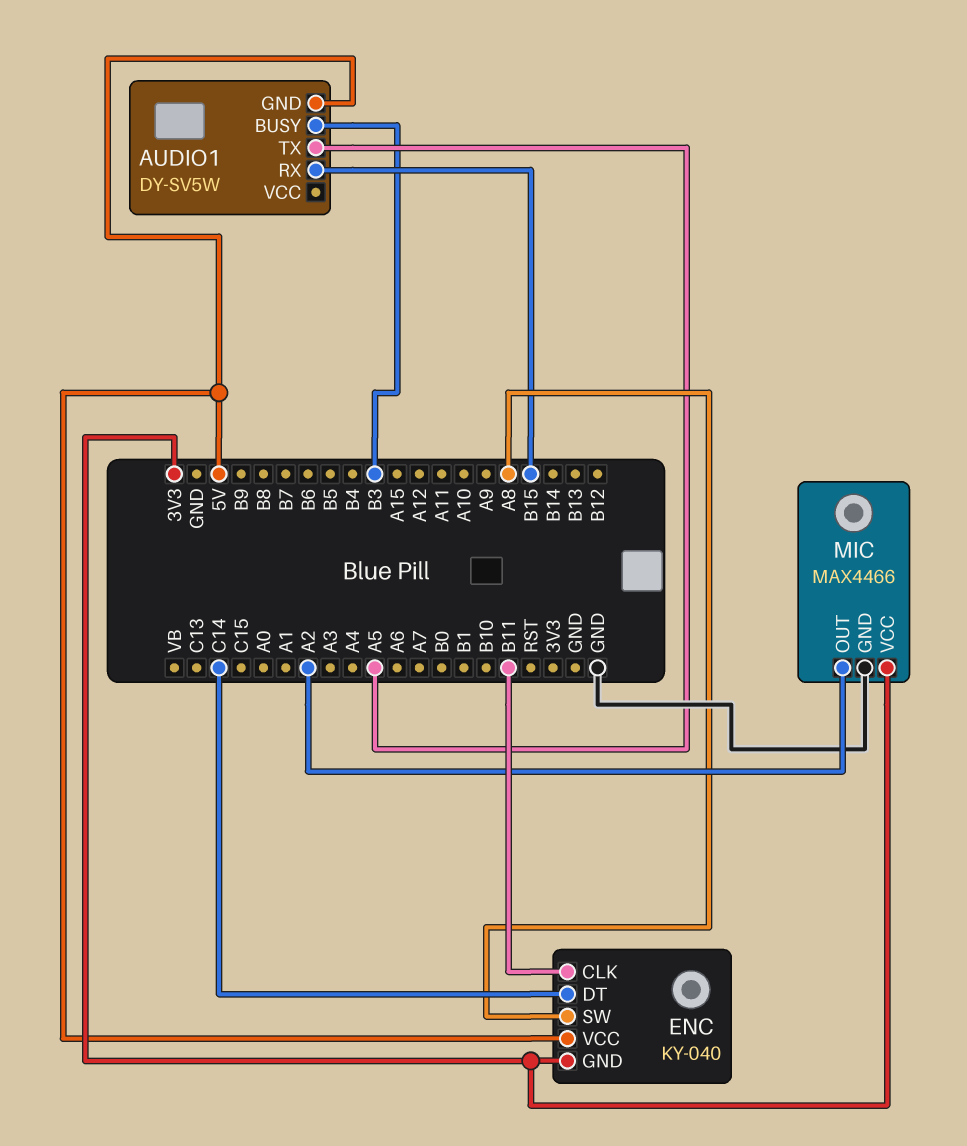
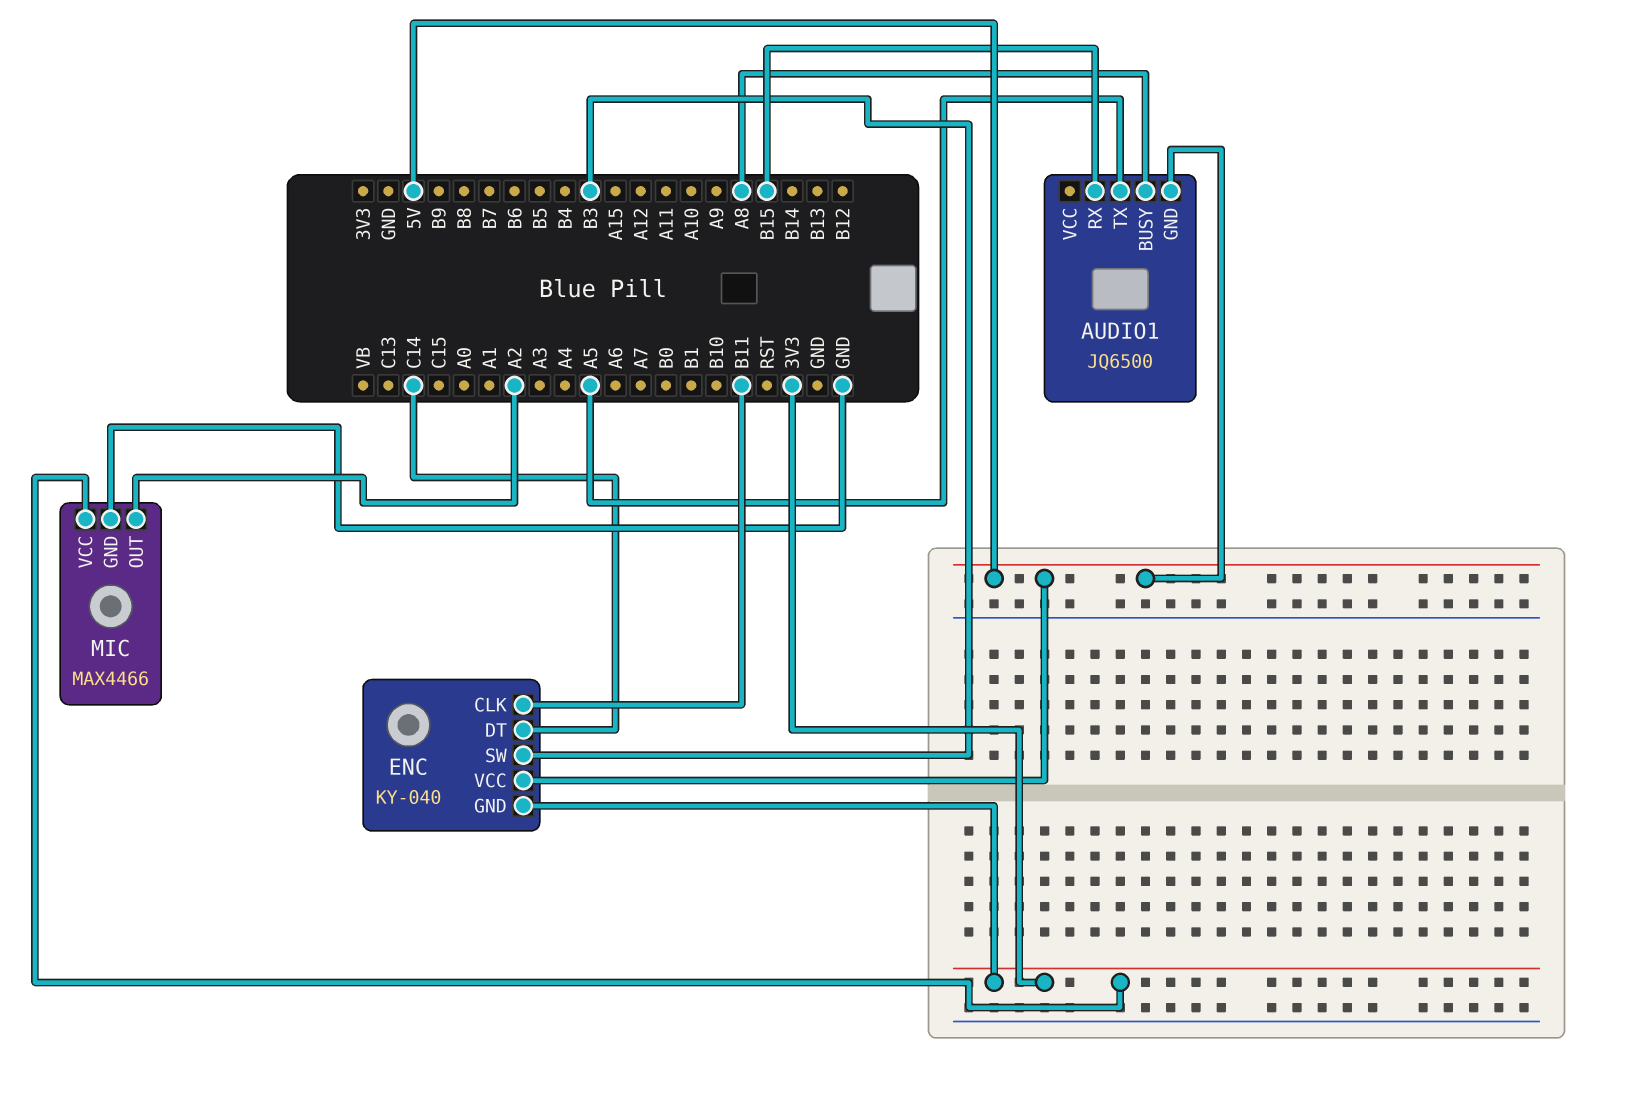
AUDIO1: DY-SV5W -> JQ6500
AUDIO1 pin BUSY: B3 -> A8
ENC pin SW: A8 -> B3

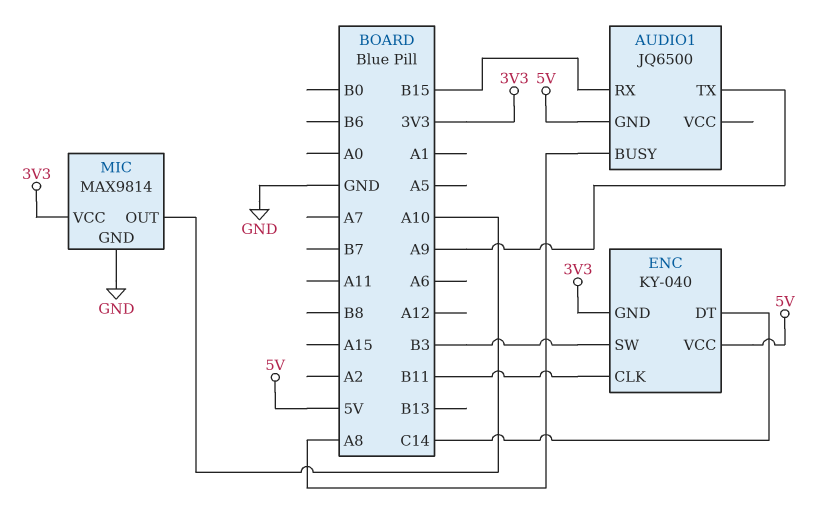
AUDIO1 pin TX: A5 -> A9
MIC: MAX4466 -> MAX9814
MIC pin OUT: A2 -> A10

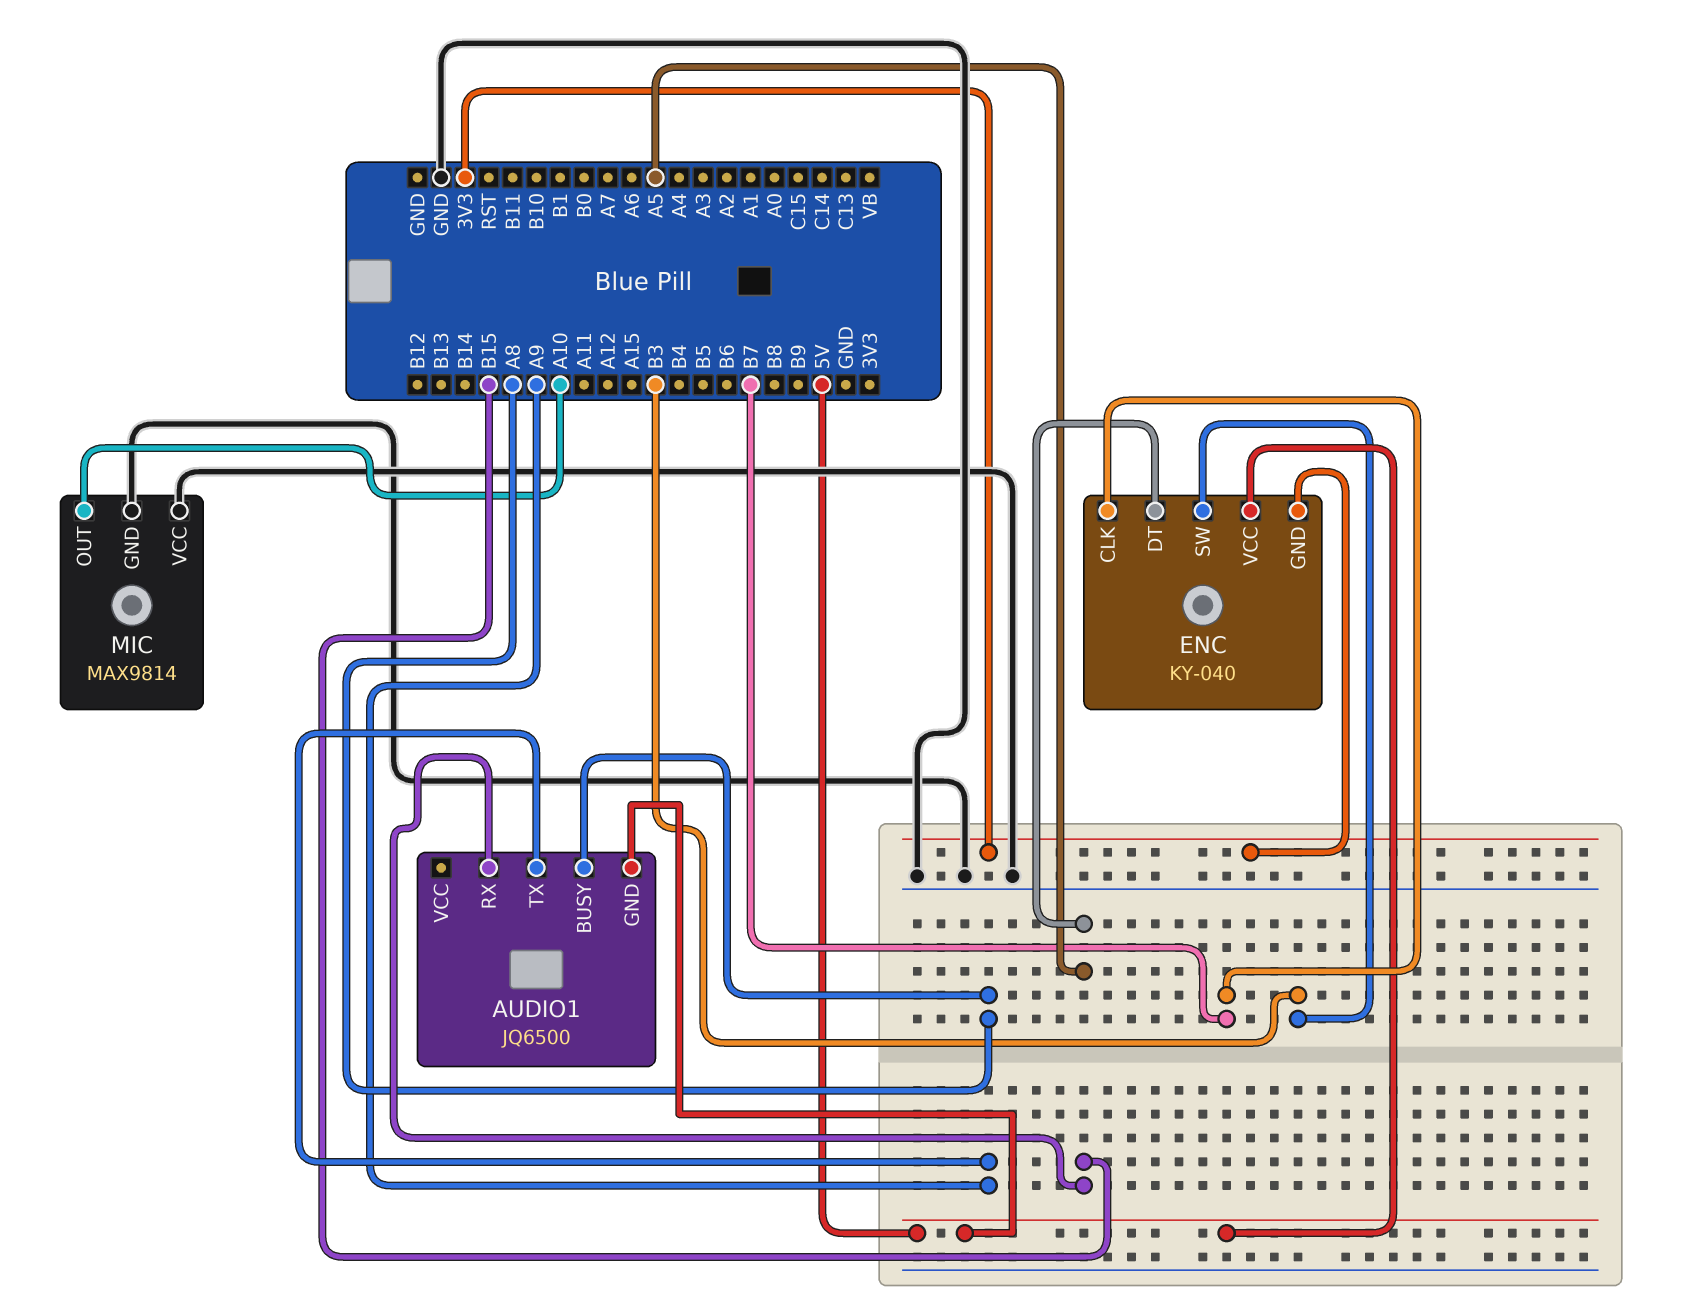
ENC pin CLK: B11 -> B7
ENC pin DT: C14 -> A5
MIC pin VCC: 3V3 -> GND

